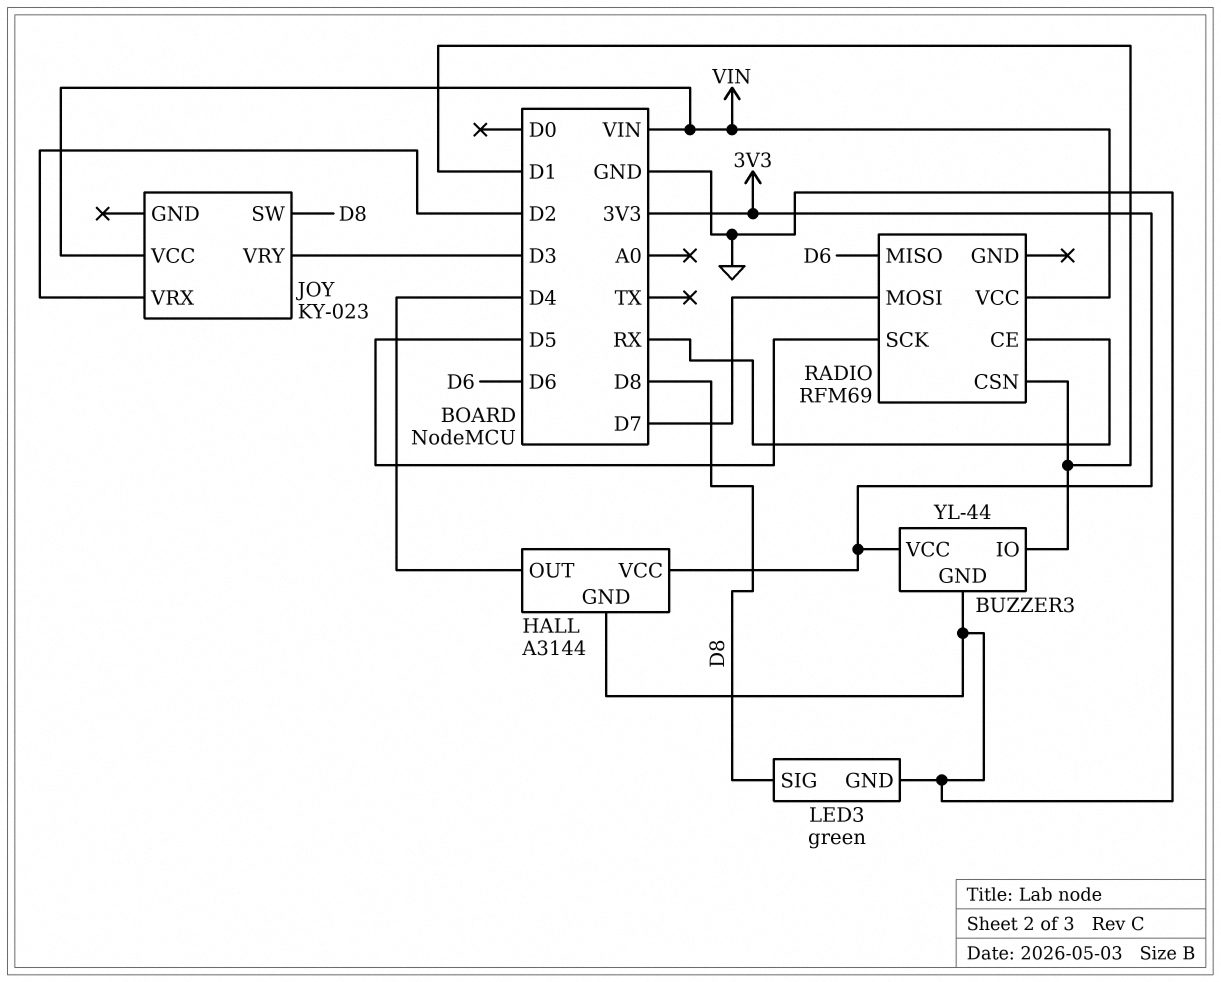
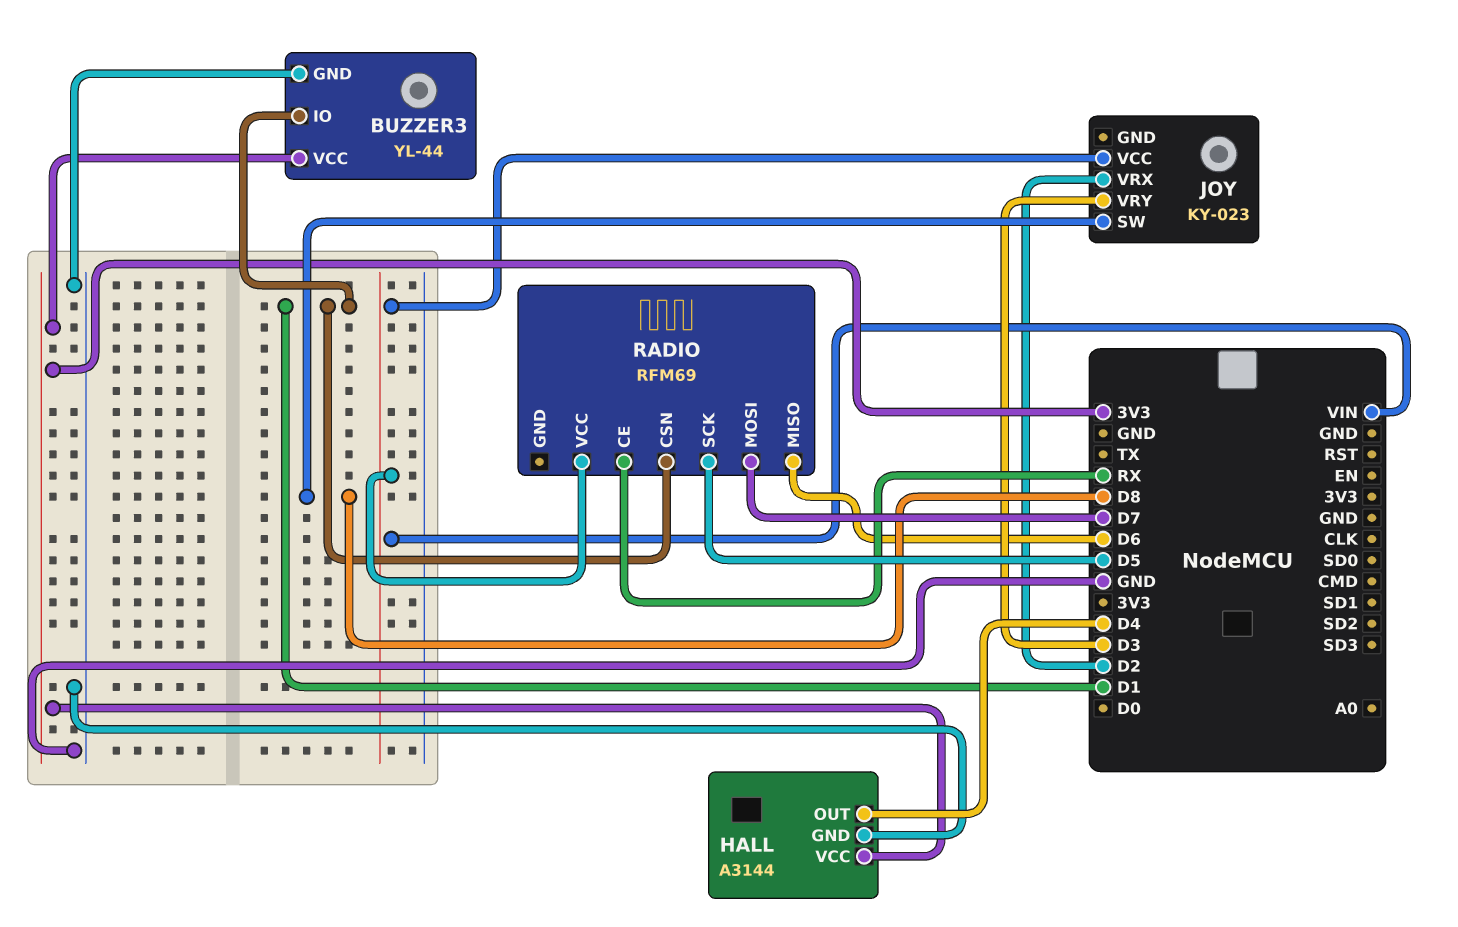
LED3: green -> none
LED3 pin GND: GND -> none
LED3 pin SIG: D8 -> none

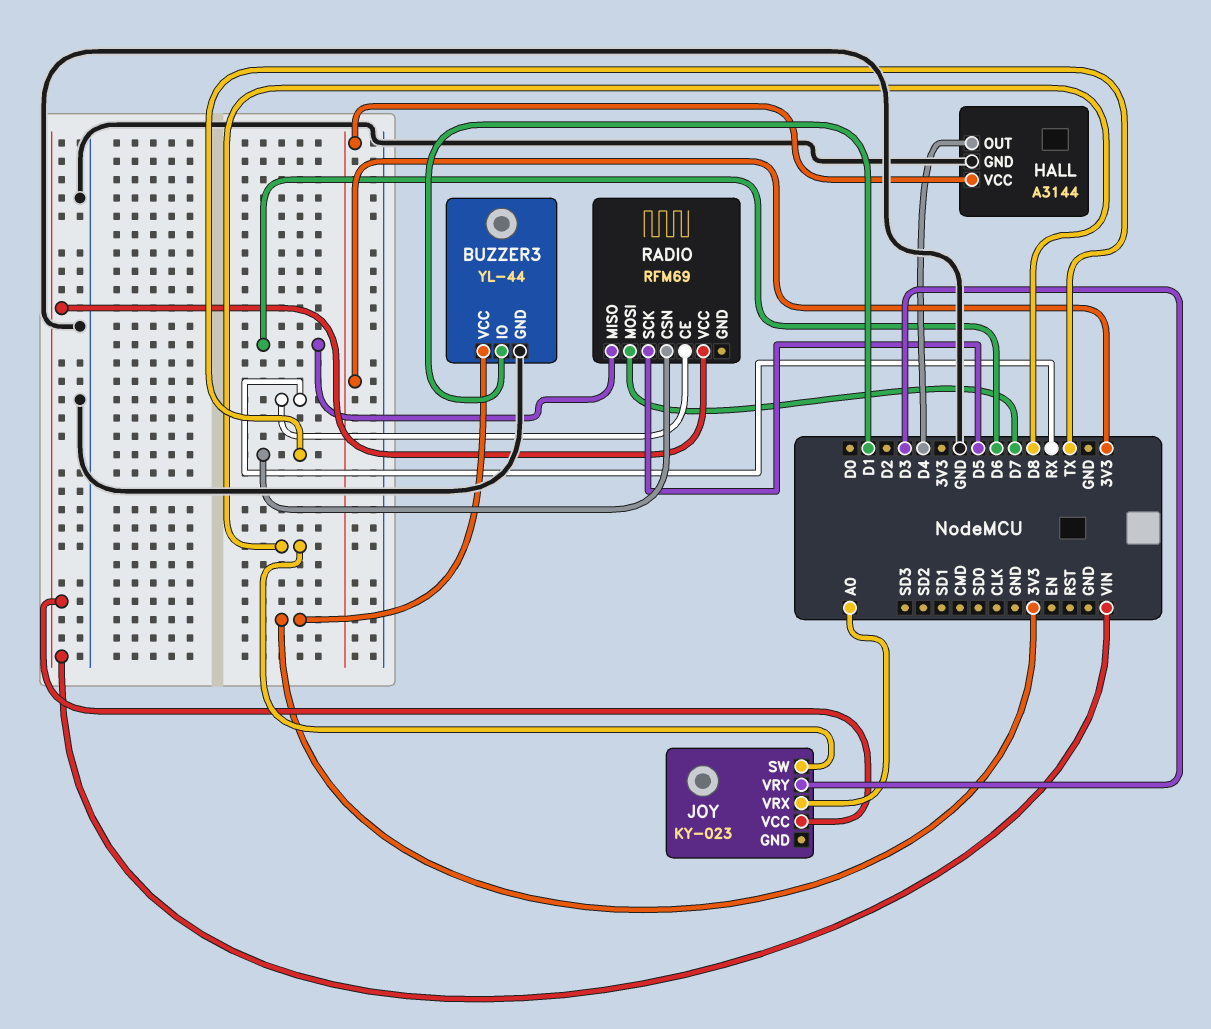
JOY pin VRX: D2 -> A0
RADIO pin CSN: D1 -> TX

